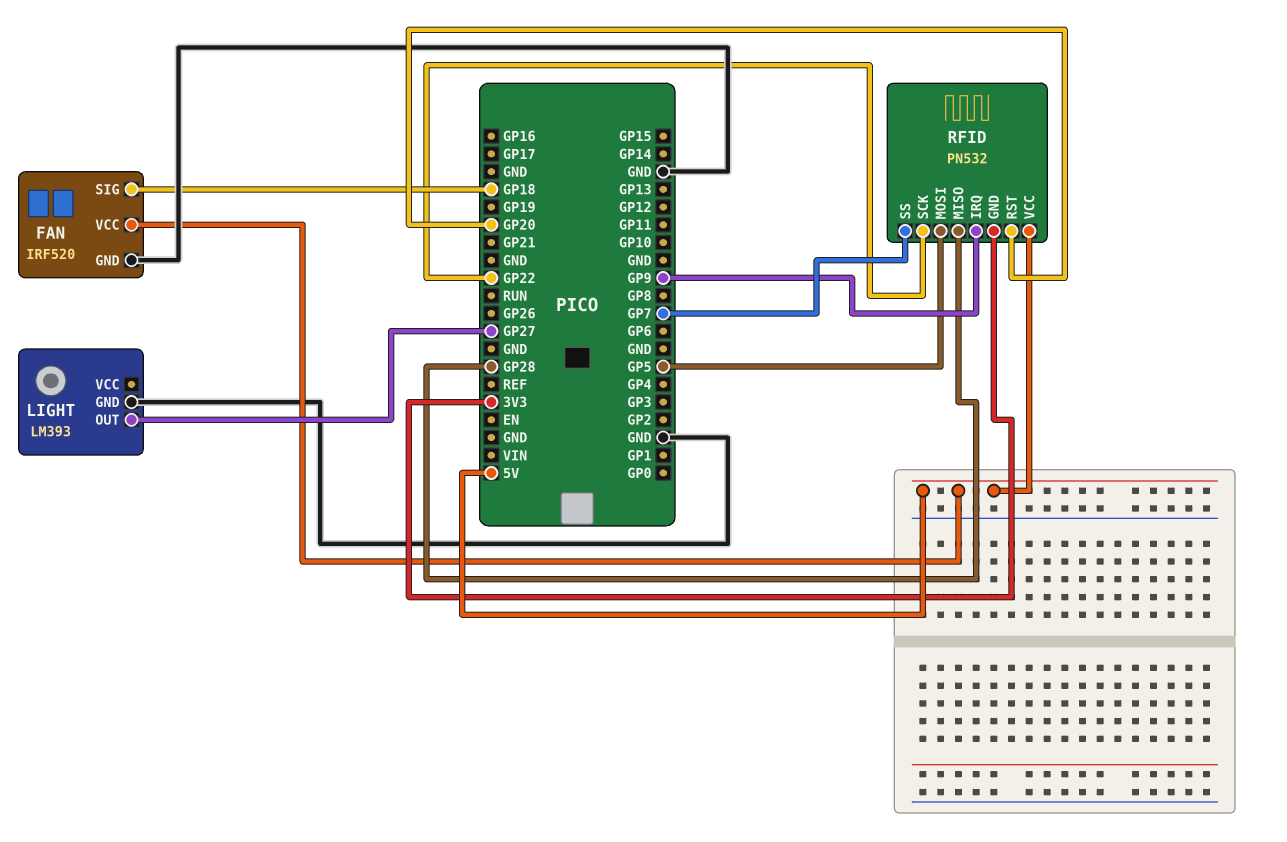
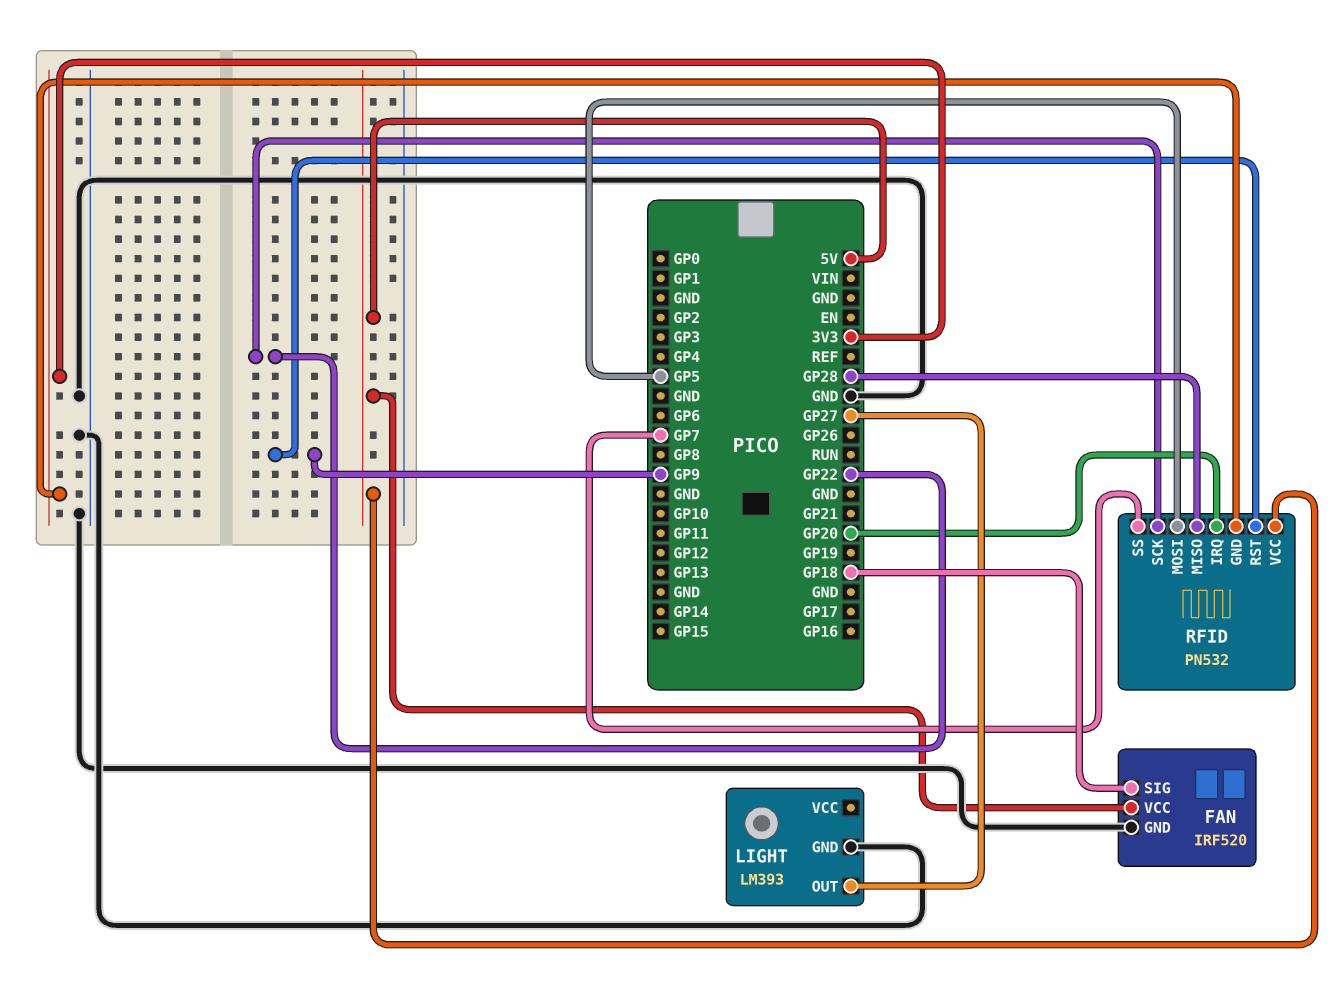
RFID pin IRQ: GP9 -> GP20
RFID pin RST: GP20 -> GP9

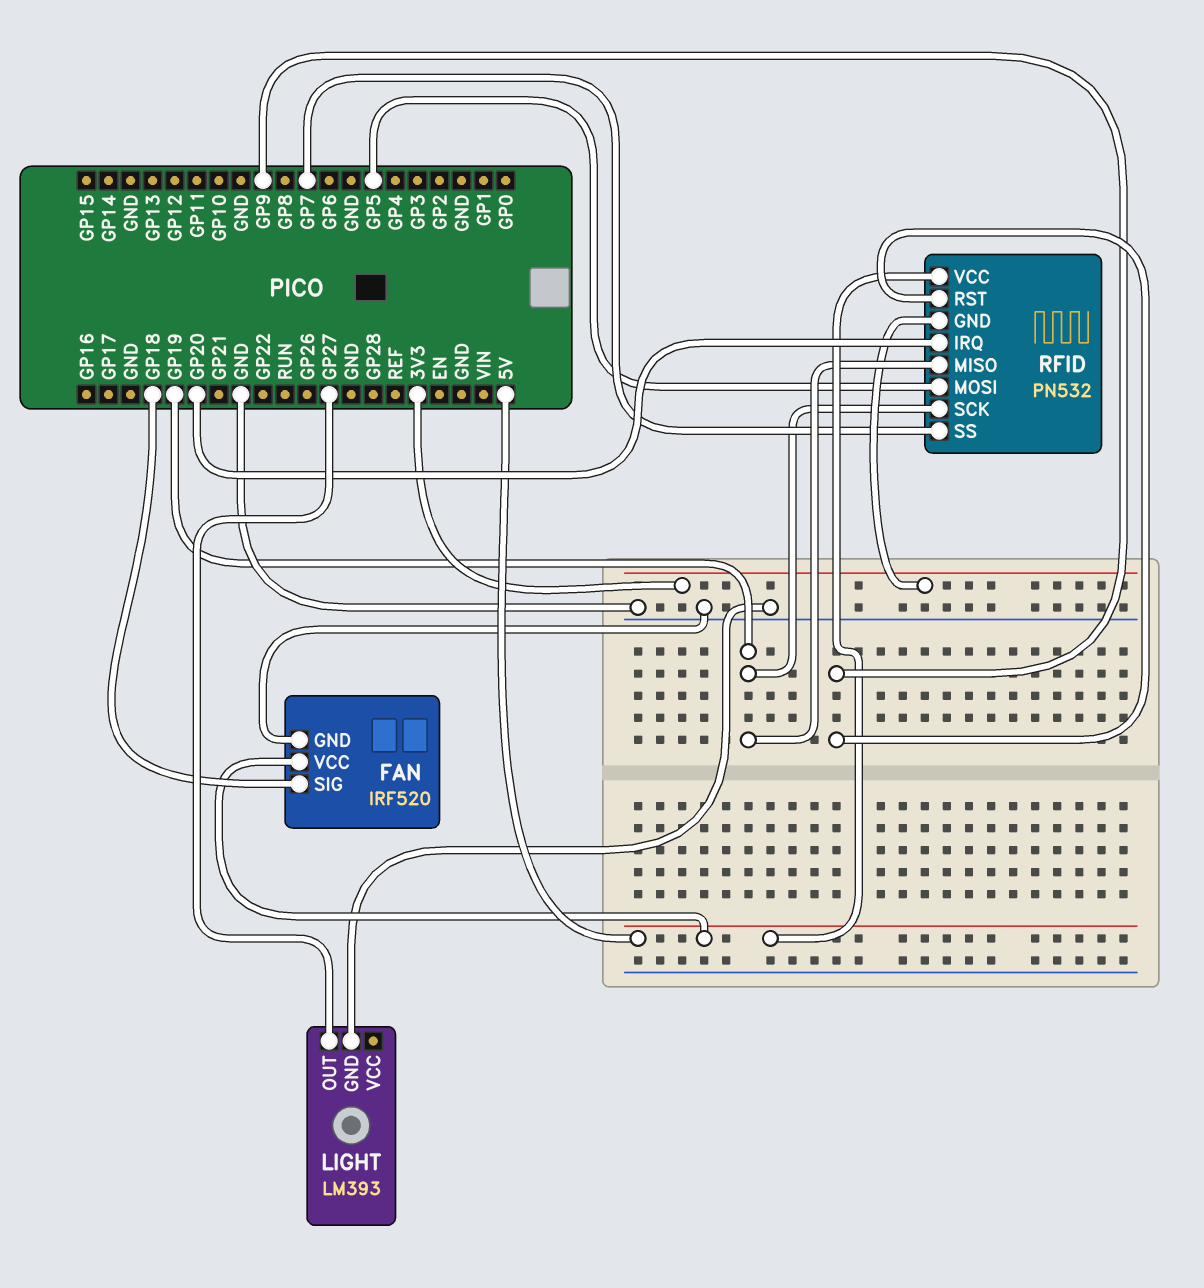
RFID pin MISO: GP28 -> GP19
RFID pin SCK: GP22 -> GP19

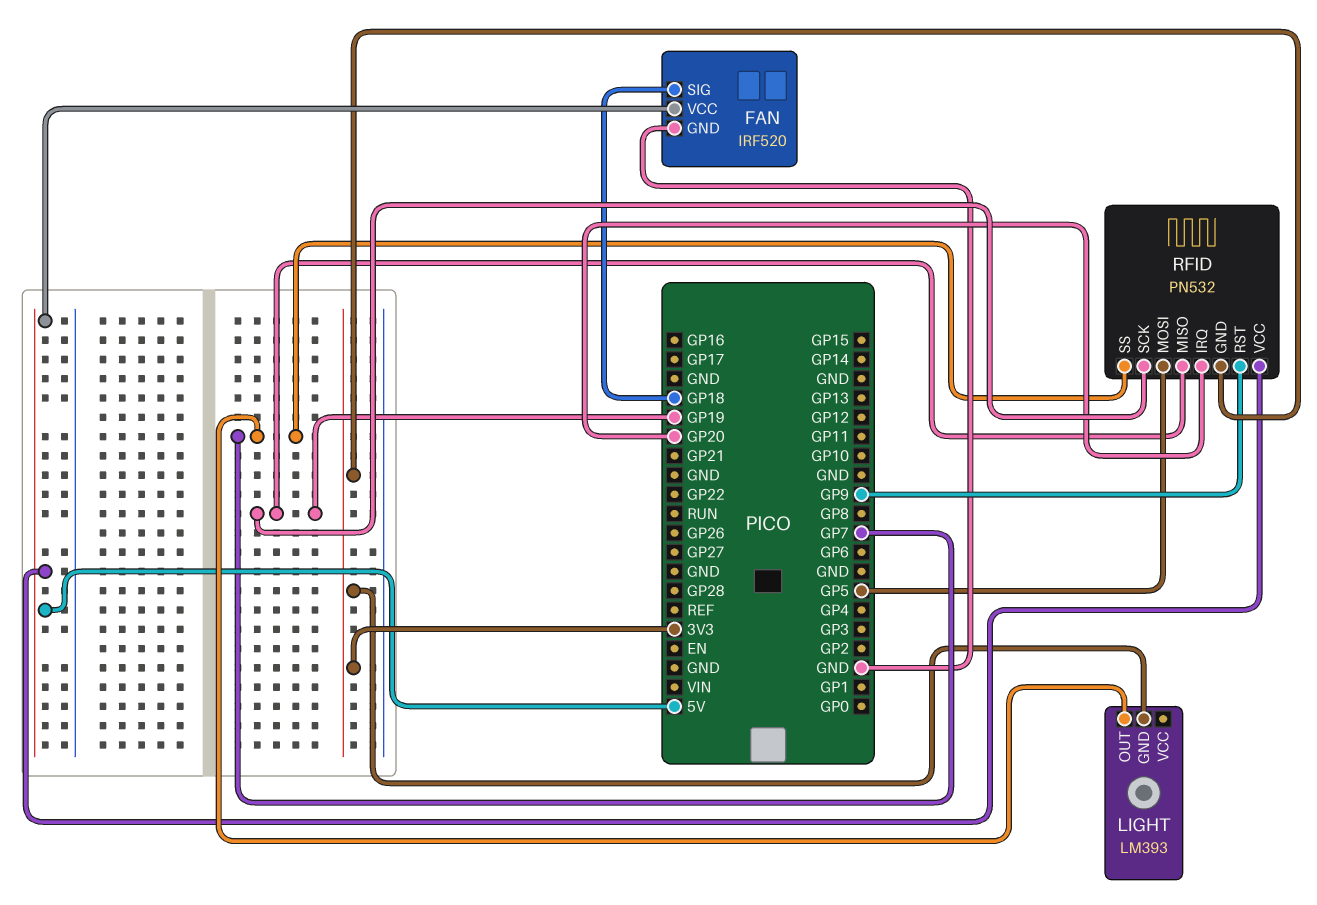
LIGHT pin GND: GND -> 3V3
LIGHT pin OUT: GP27 -> GP7

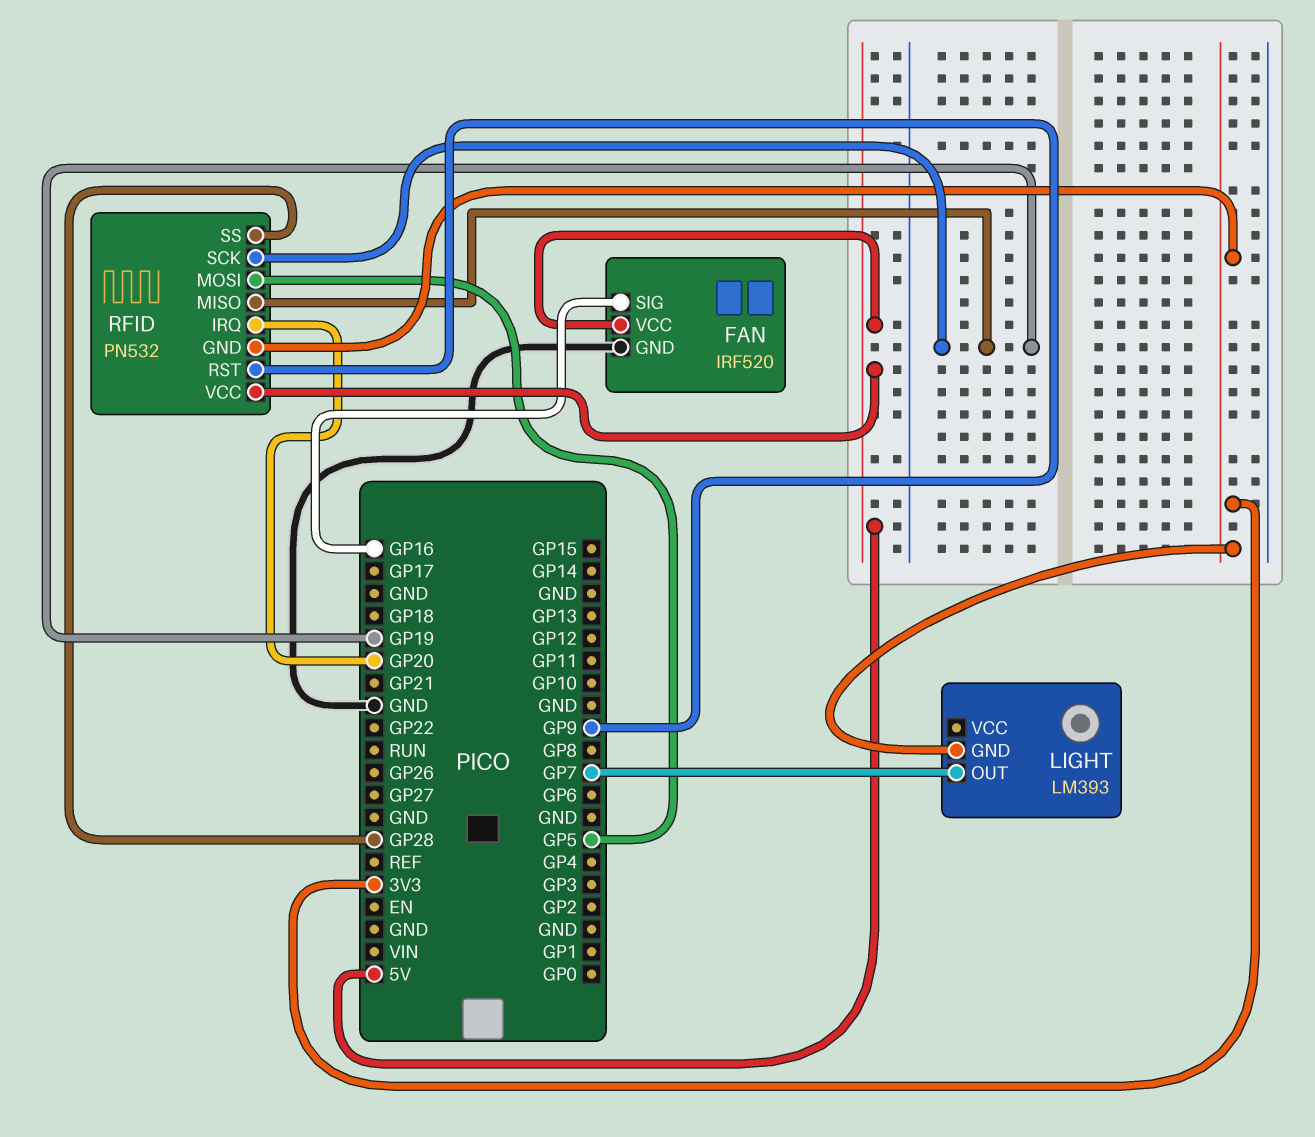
FAN pin SIG: GP18 -> GP16
RFID pin SS: GP7 -> GP28

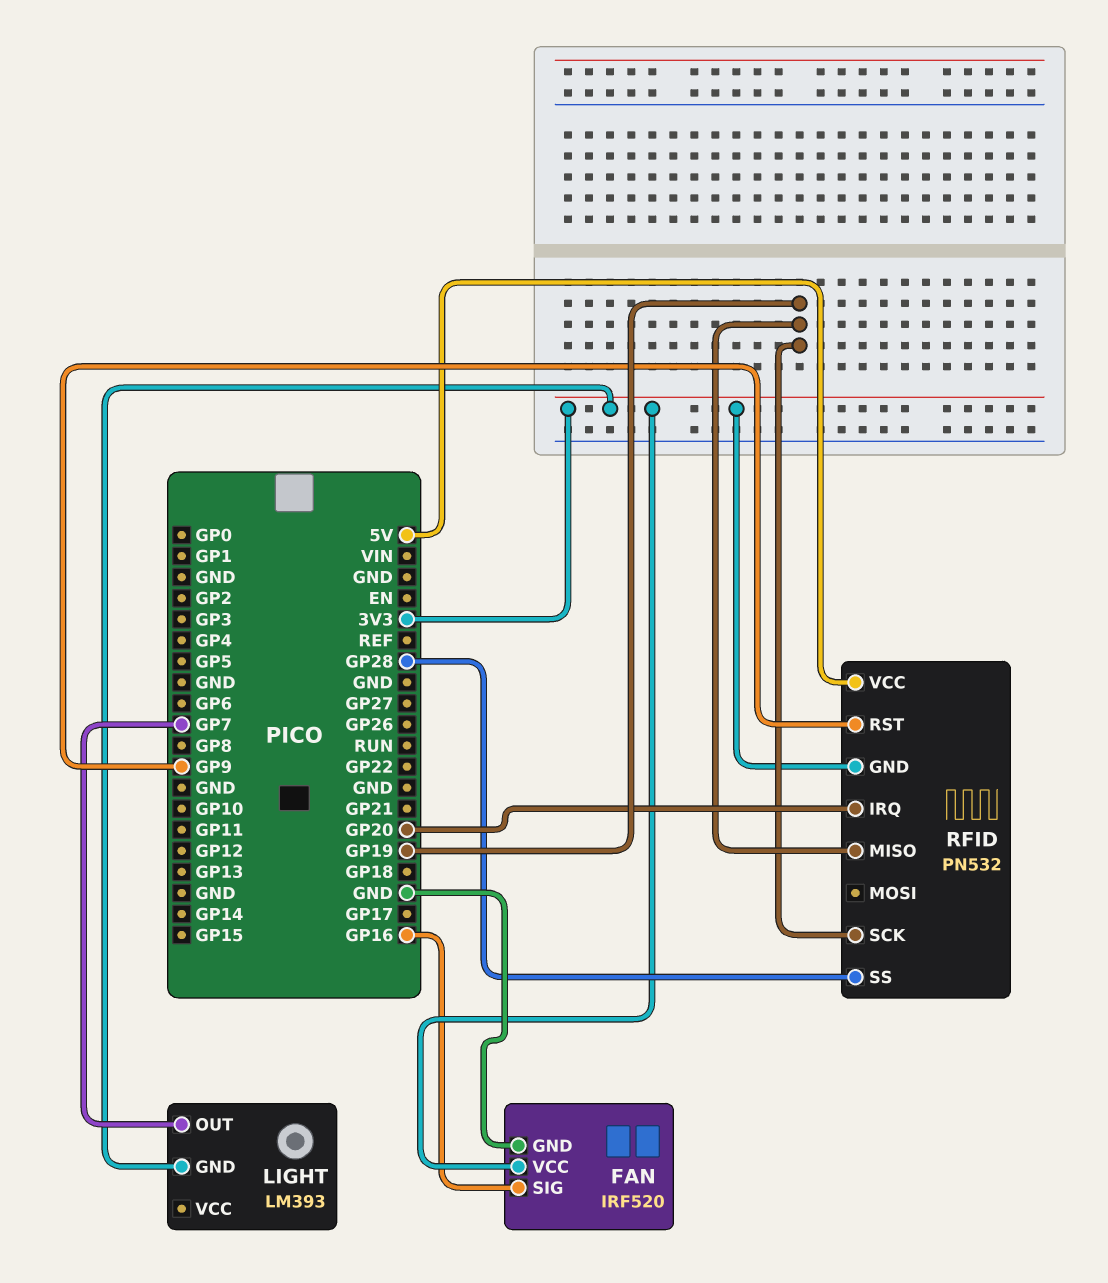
FAN pin VCC: 5V -> 3V3
RFID pin MOSI: GP5 -> none

